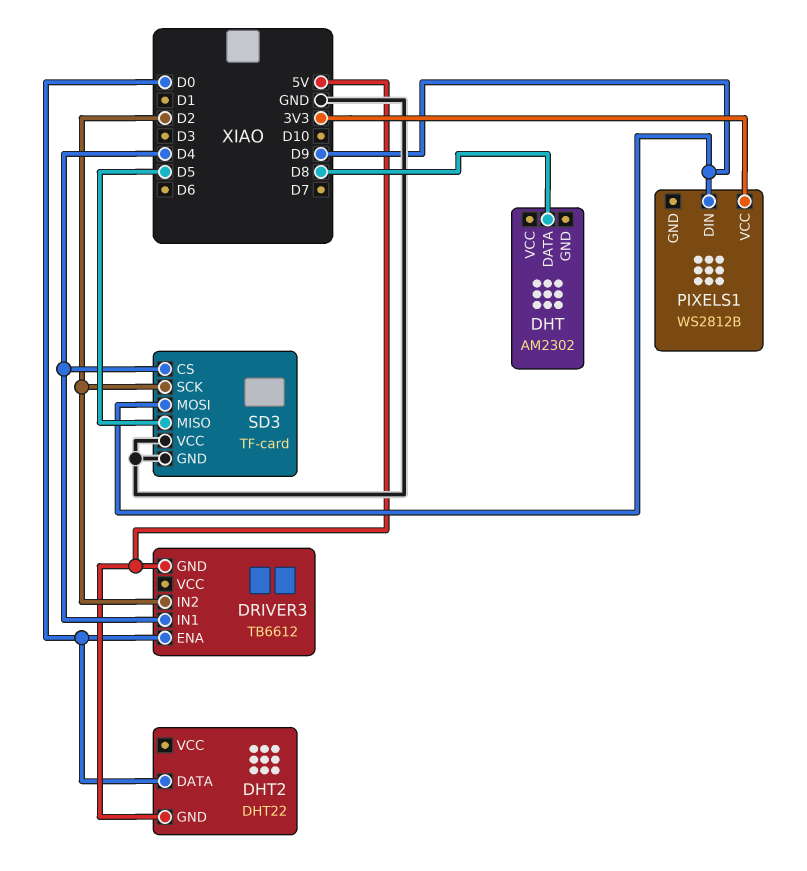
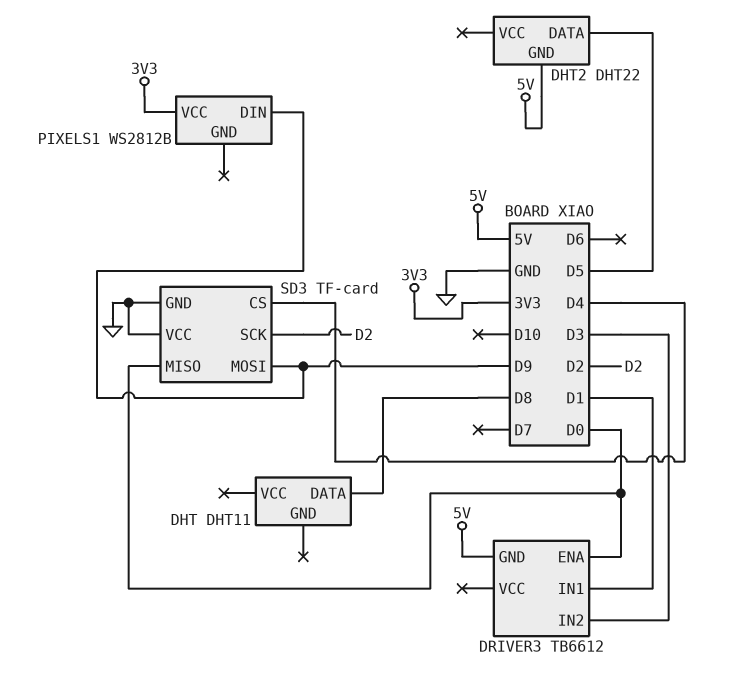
DHT: AM2302 -> DHT11
DHT2 pin DATA: D0 -> D5
DRIVER3 pin IN1: D4 -> D1
DRIVER3 pin IN2: D2 -> D3
SD3 pin MISO: D5 -> D0

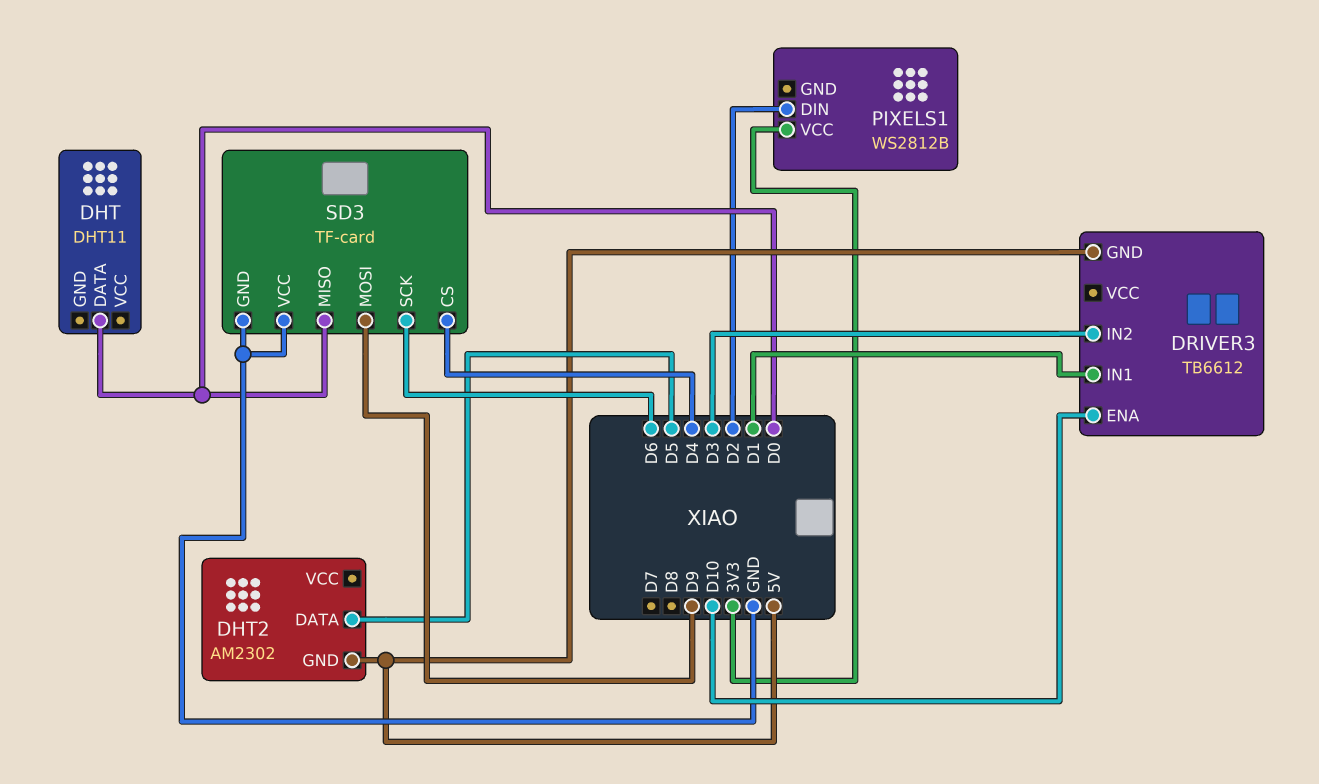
DHT pin DATA: D8 -> D0
DHT2: DHT22 -> AM2302
DRIVER3 pin ENA: D0 -> D10
PIXELS1 pin DIN: D9 -> D2
SD3 pin SCK: D2 -> D6

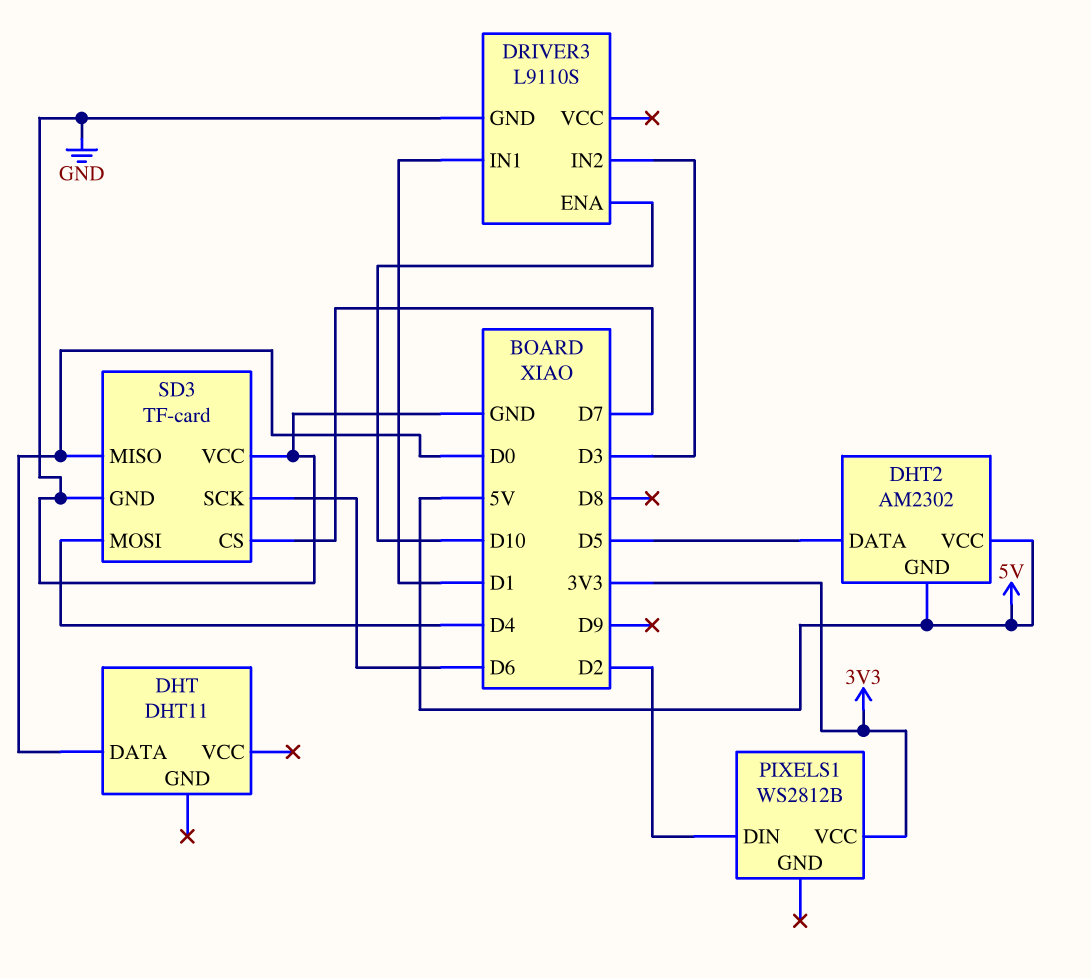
DHT2 pin VCC: none -> 5V
DRIVER3: TB6612 -> L9110S
DRIVER3 pin GND: 5V -> GND
SD3 pin CS: D4 -> D7
SD3 pin MOSI: D9 -> D4

